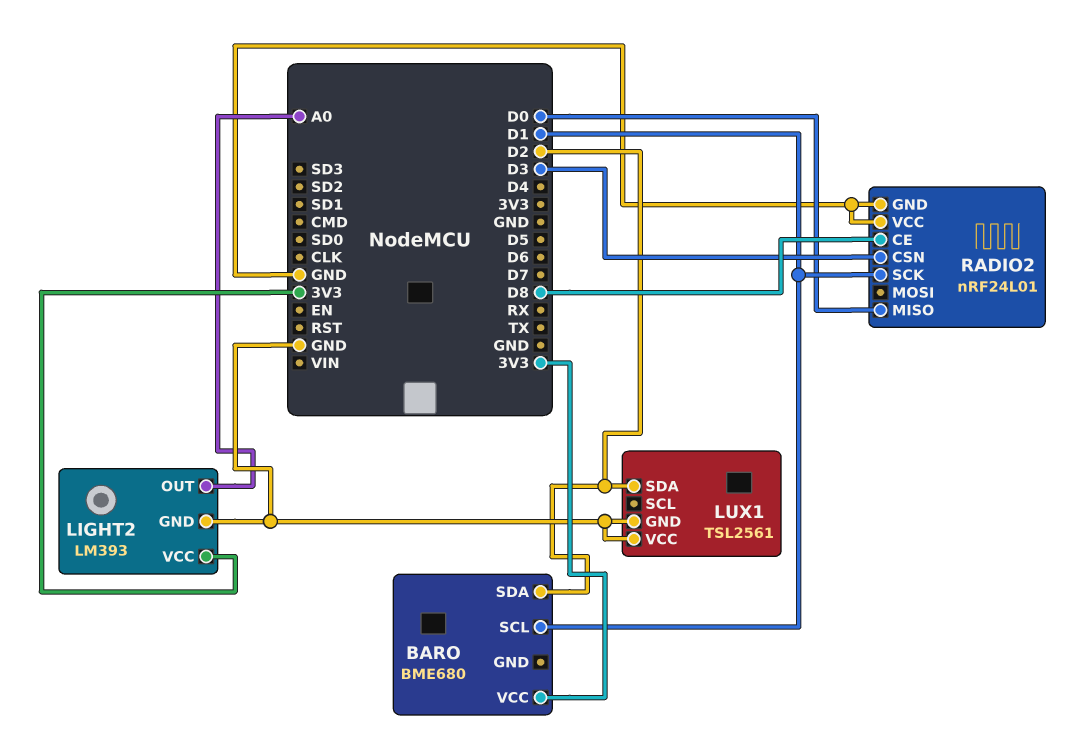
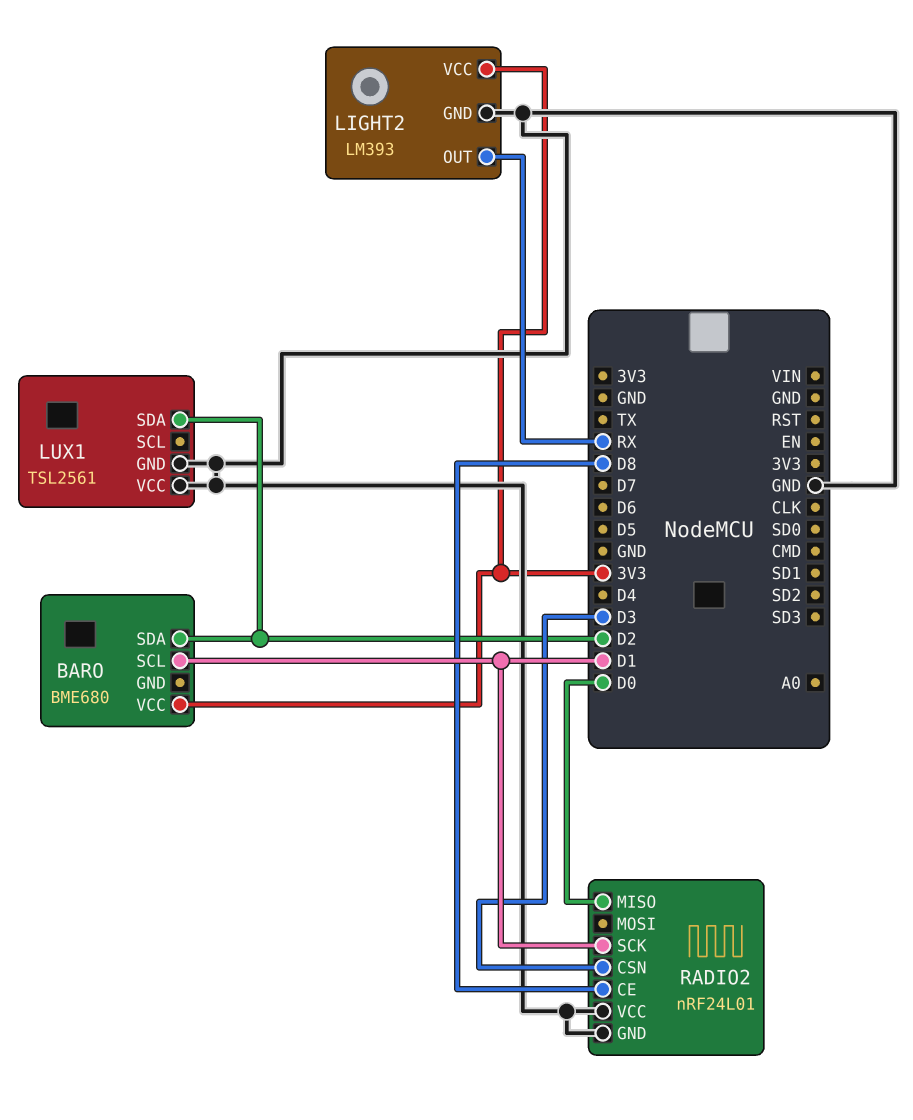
LIGHT2 pin OUT: A0 -> RX

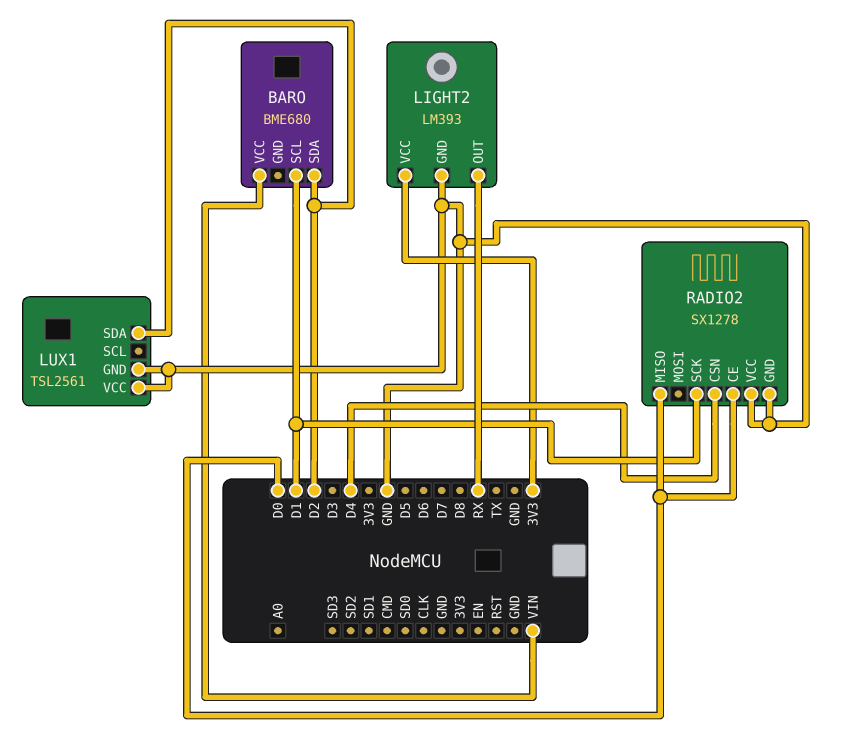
BARO pin VCC: 3V3 -> VIN
RADIO2: nRF24L01 -> SX1278
RADIO2 pin CE: D8 -> D0
RADIO2 pin CSN: D3 -> D4

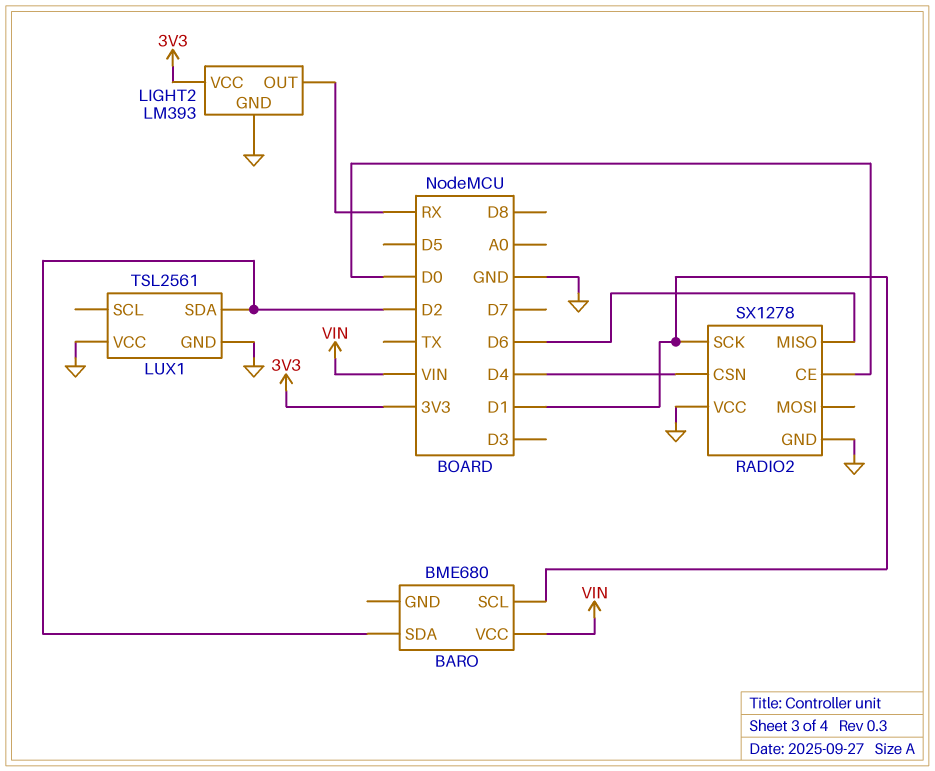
RADIO2 pin MISO: D0 -> D6

